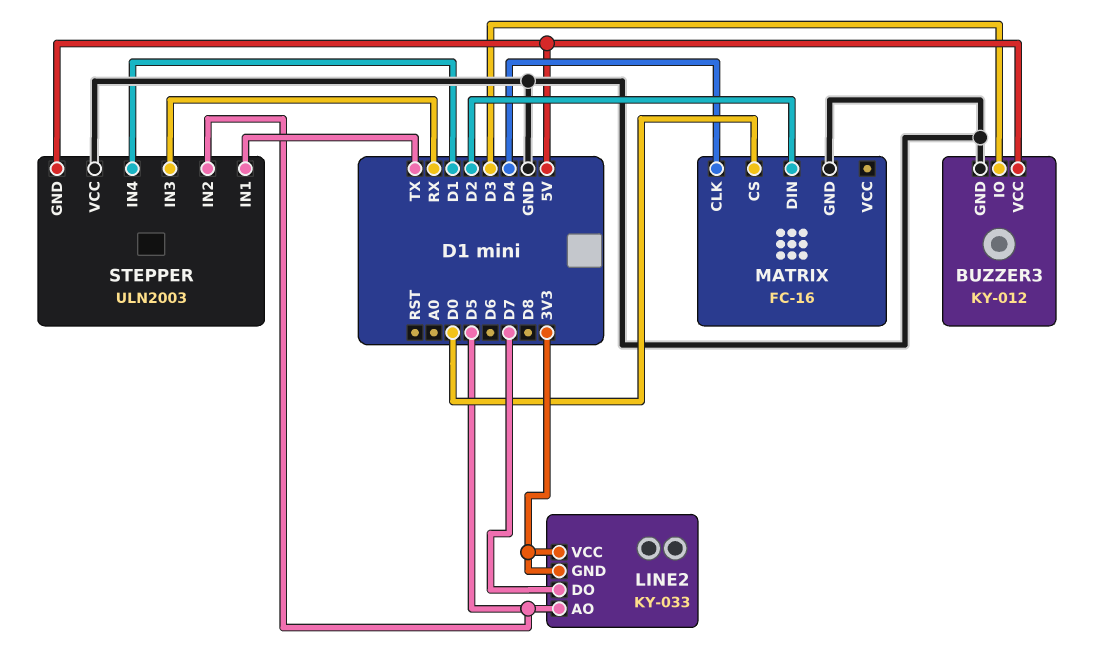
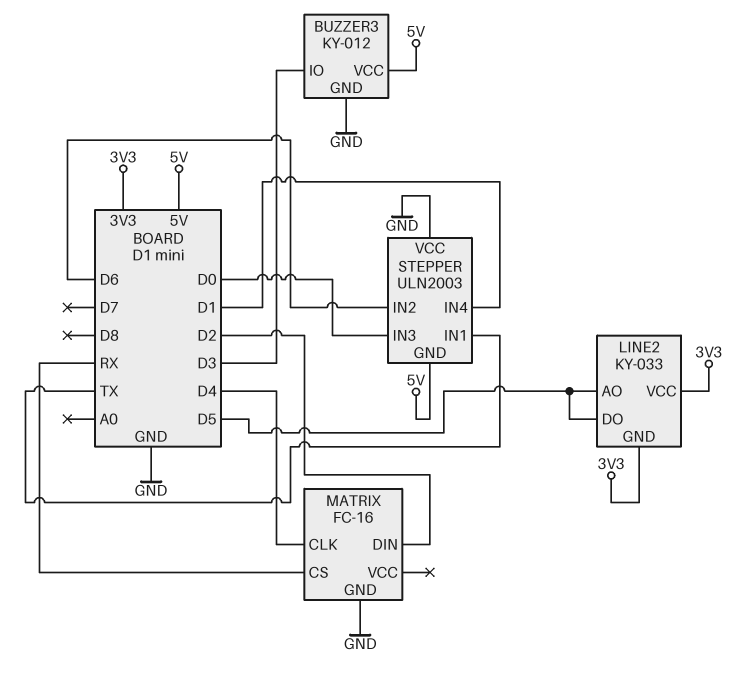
LINE2 pin DO: D7 -> D5
MATRIX pin CS: D0 -> RX
STEPPER pin IN2: D5 -> D6
STEPPER pin IN3: RX -> D0

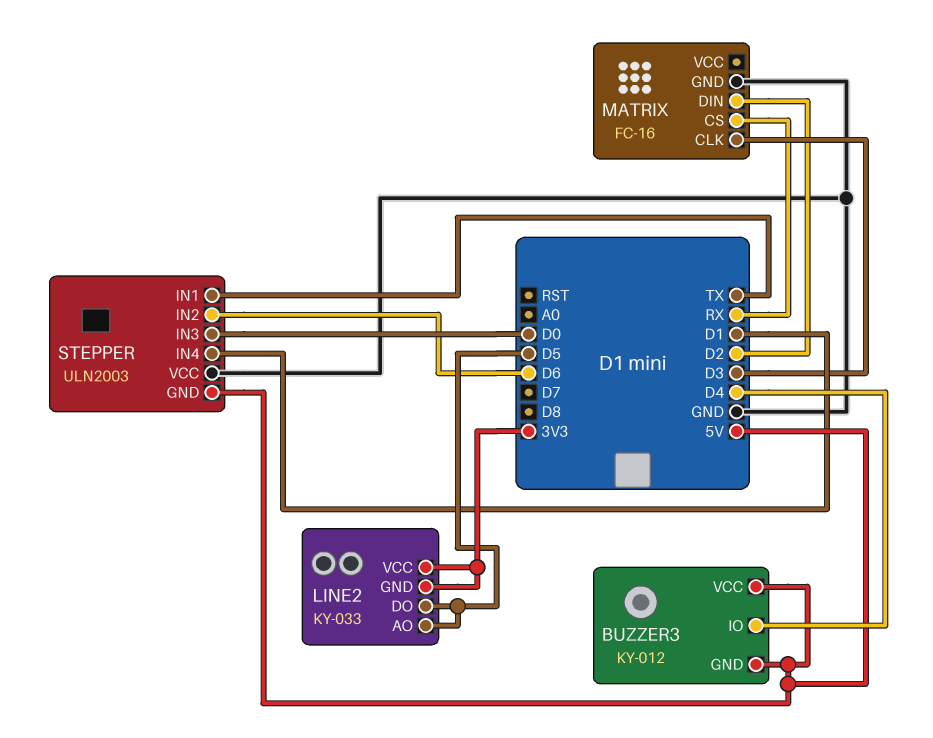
BUZZER3 pin GND: GND -> 5V
BUZZER3 pin IO: D3 -> D4
MATRIX pin CLK: D4 -> D3

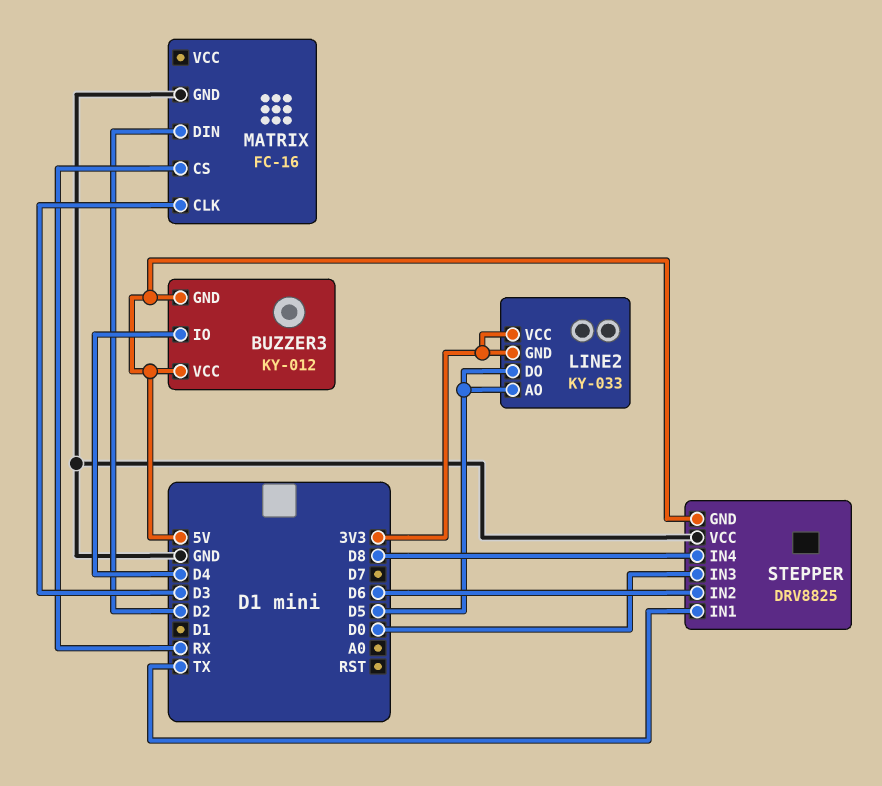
STEPPER: ULN2003 -> DRV8825
STEPPER pin IN4: D1 -> D8

